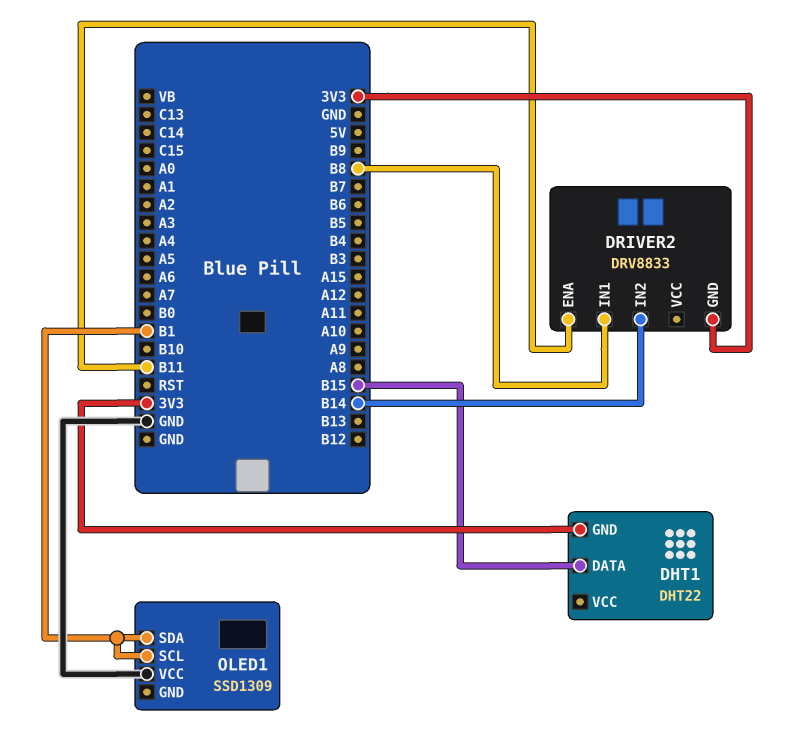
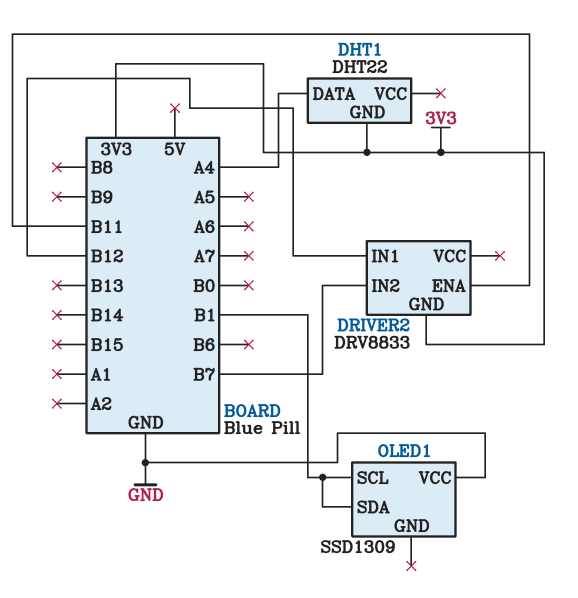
DHT1 pin DATA: B15 -> A4
DRIVER2 pin IN1: B8 -> B12
DRIVER2 pin IN2: B14 -> B7

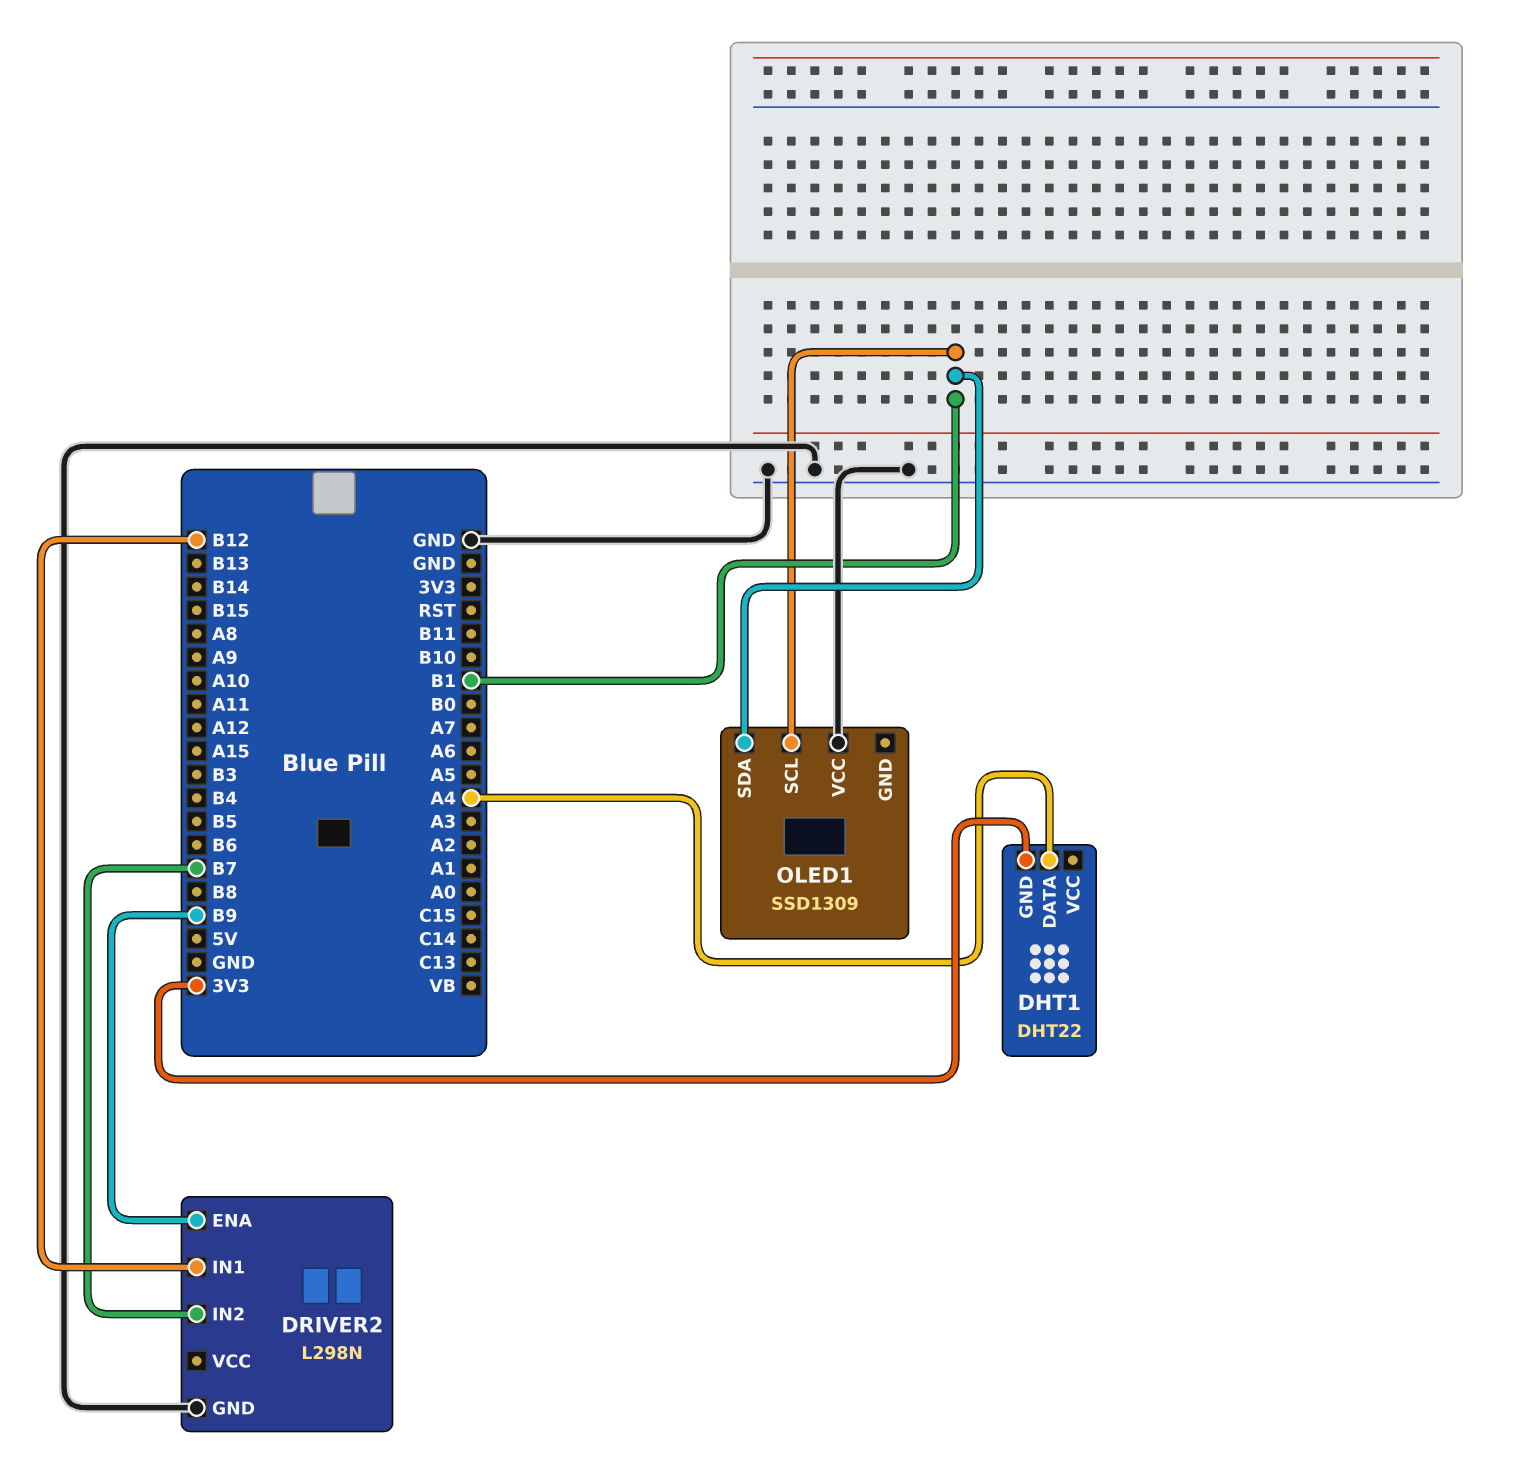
DRIVER2: DRV8833 -> L298N
DRIVER2 pin ENA: B11 -> B9
DRIVER2 pin GND: 3V3 -> GND

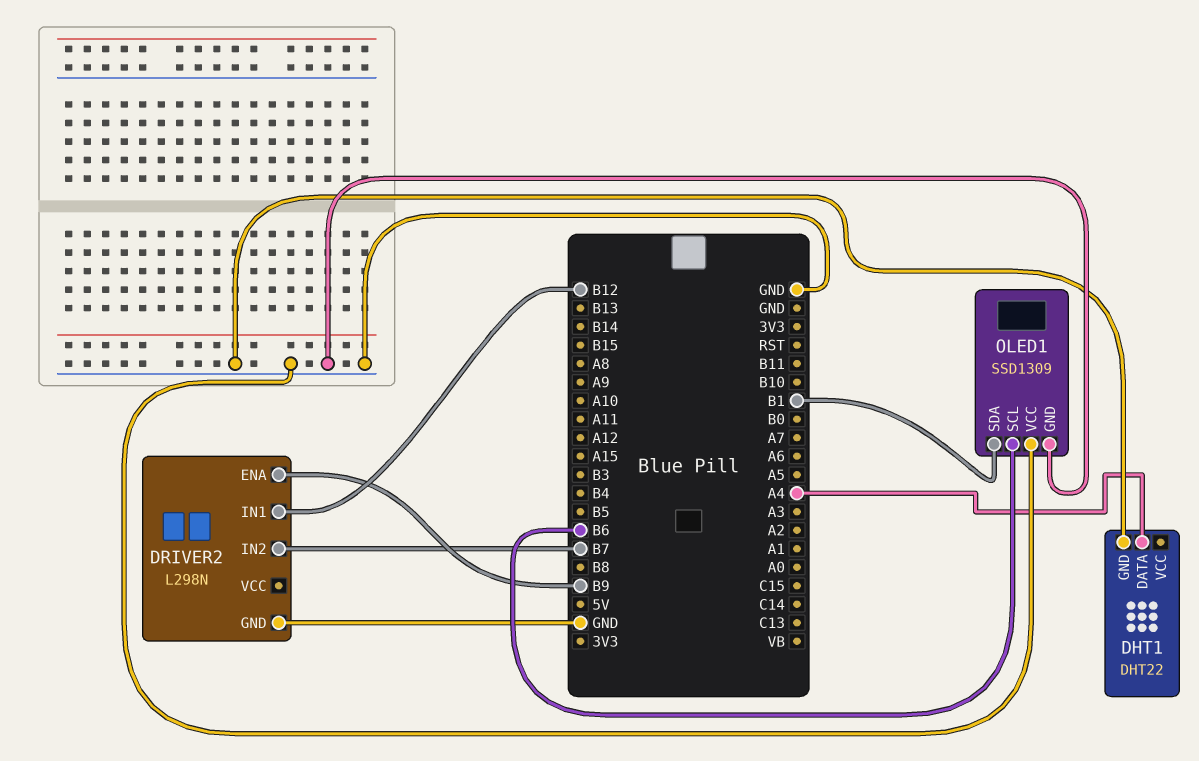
DHT1 pin GND: 3V3 -> GND
OLED1 pin GND: none -> GND
OLED1 pin SCL: B1 -> B6

